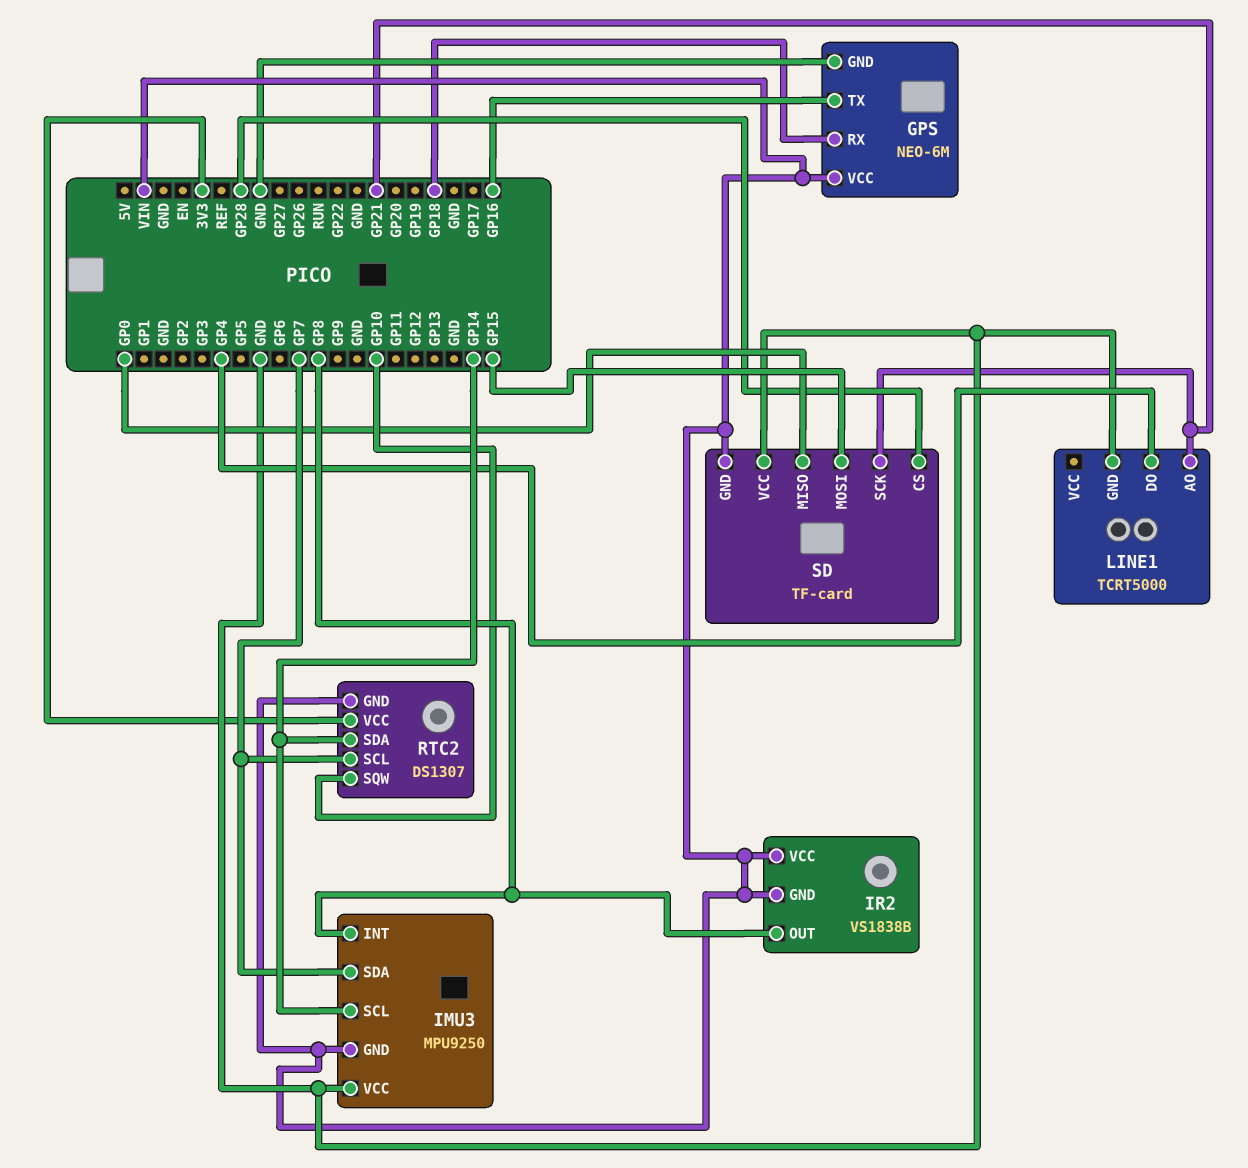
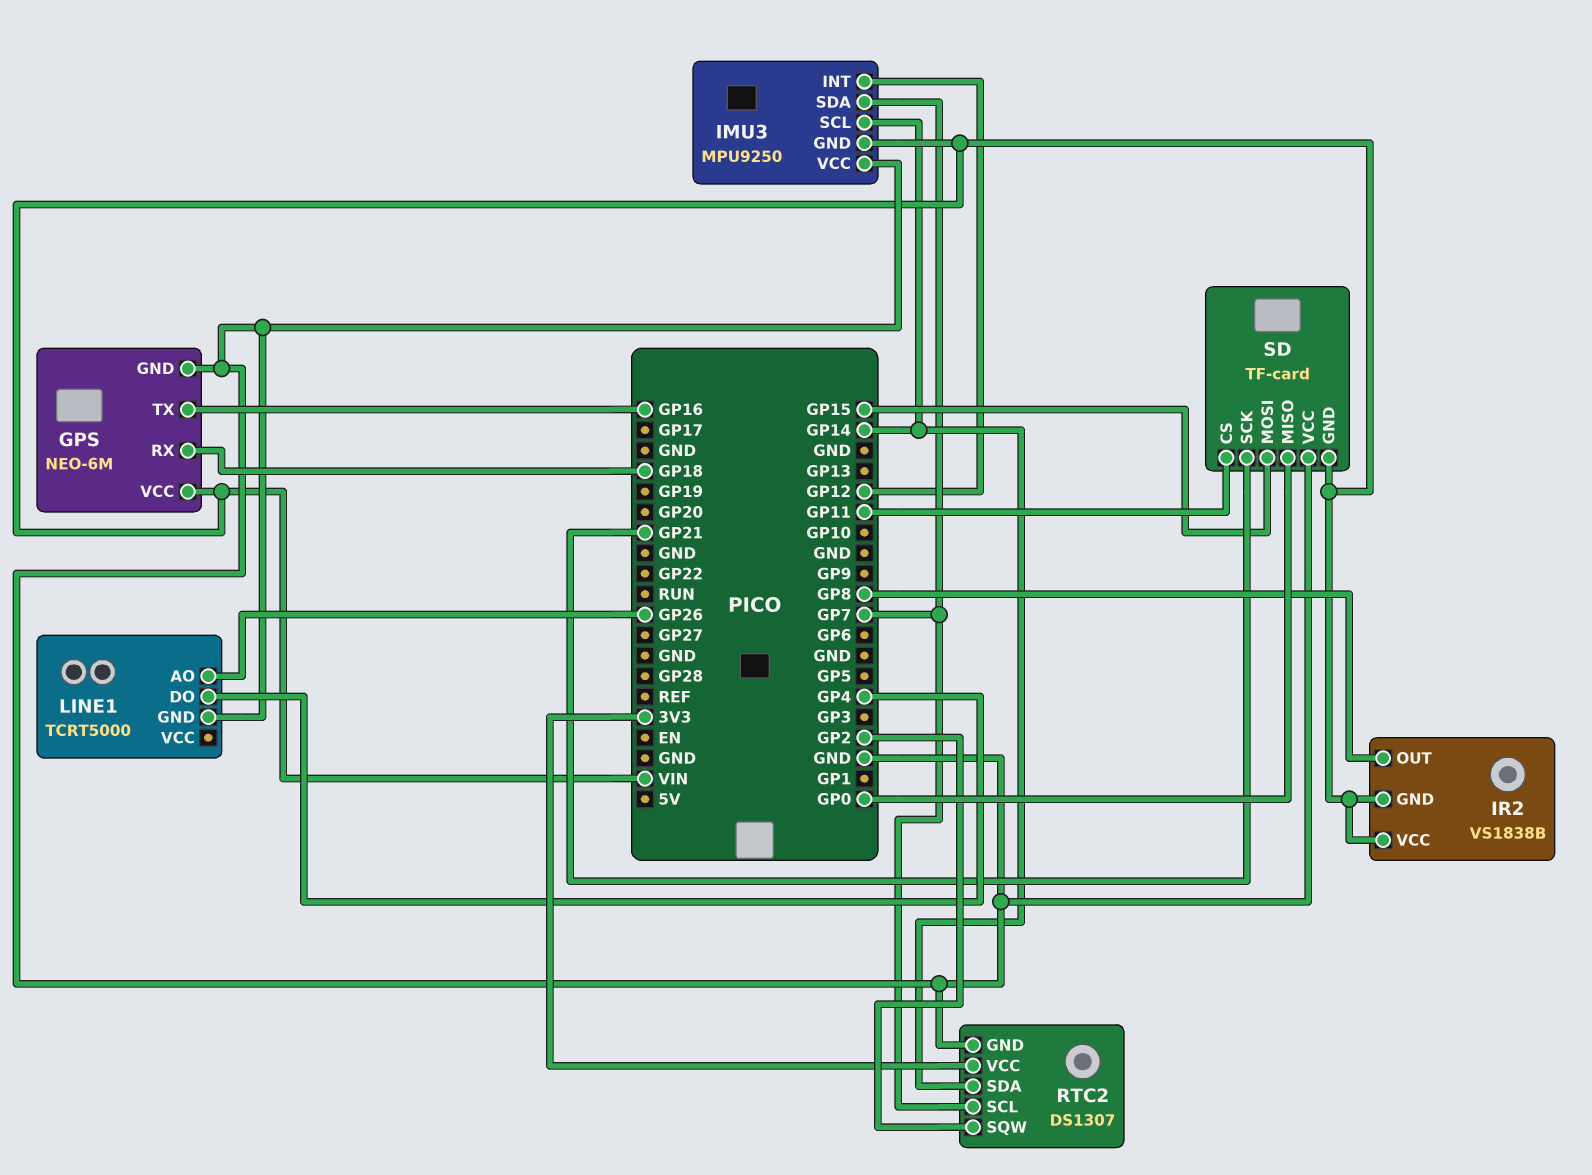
IMU3 pin INT: GP8 -> GP12
LINE1 pin AO: GP21 -> GP26
RTC2 pin GND: VIN -> GND
RTC2 pin SQW: GP10 -> GP2
SD pin CS: GP28 -> GP11

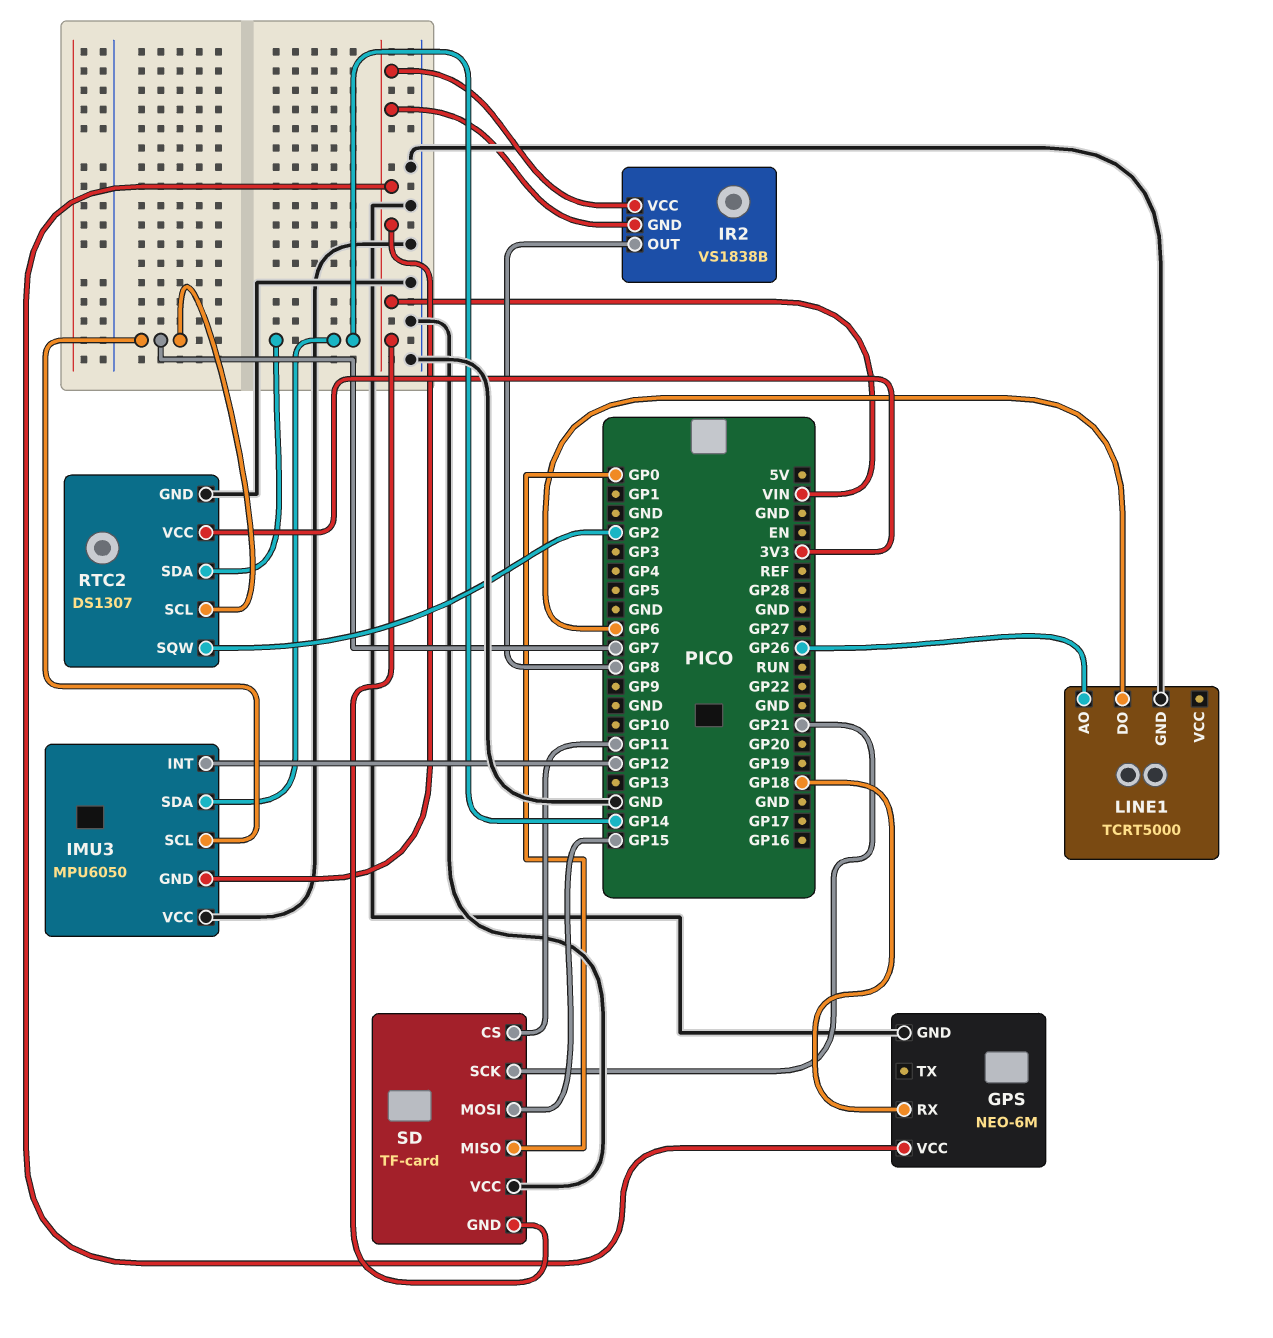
GPS pin TX: GP16 -> none
IMU3: MPU9250 -> MPU6050
IMU3 pin SCL: GP14 -> GP7
IMU3 pin SDA: GP7 -> GP14
LINE1 pin DO: GP4 -> GP6

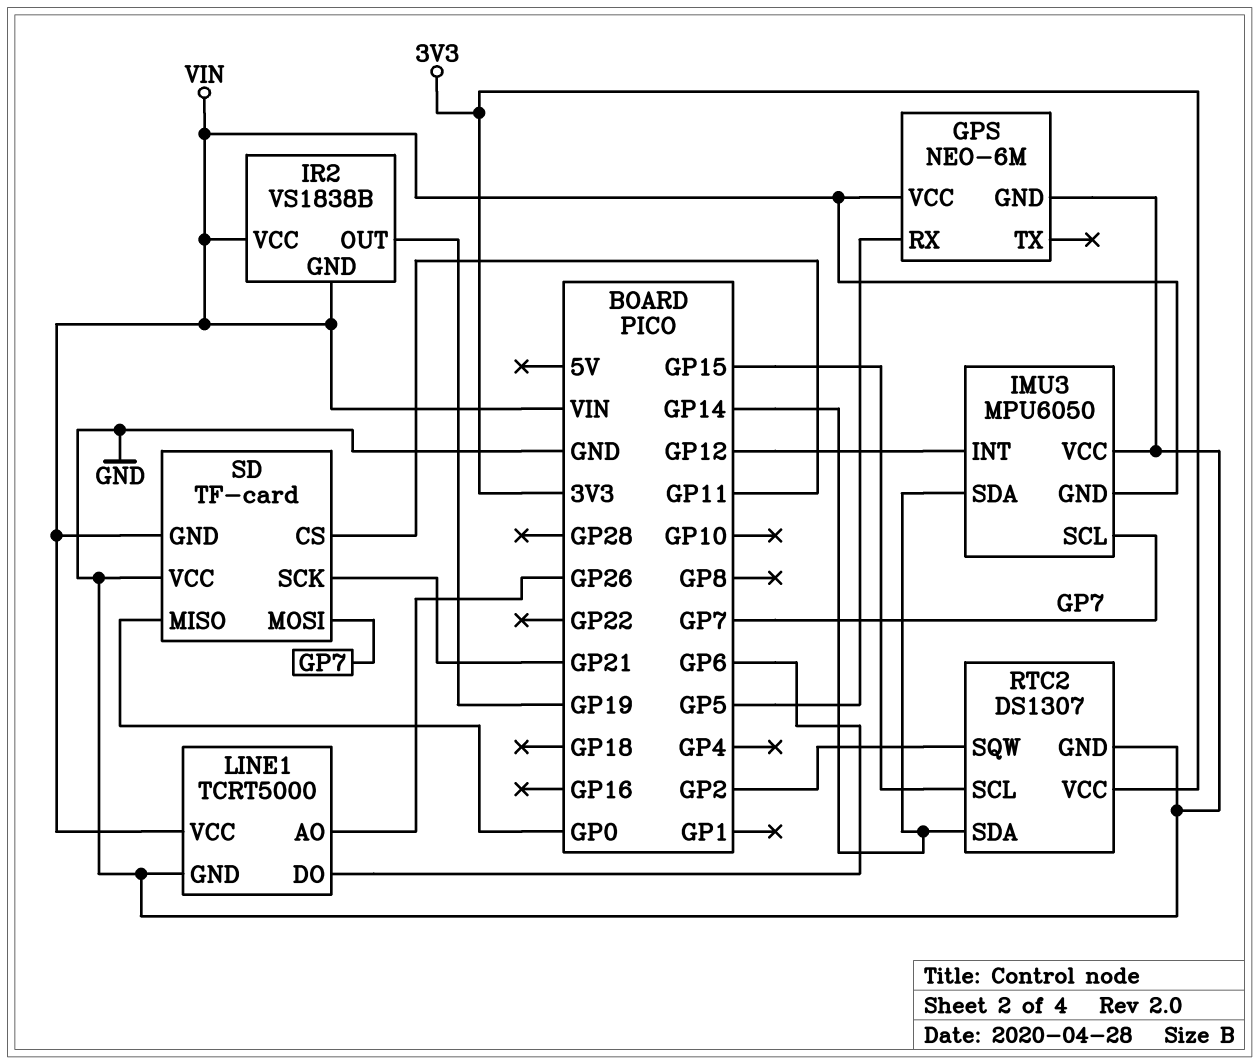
GPS pin RX: GP18 -> GP5
IR2 pin OUT: GP8 -> GP19
LINE1 pin VCC: none -> VIN
RTC2 pin SCL: GP7 -> GP15
SD pin MOSI: GP15 -> GP7

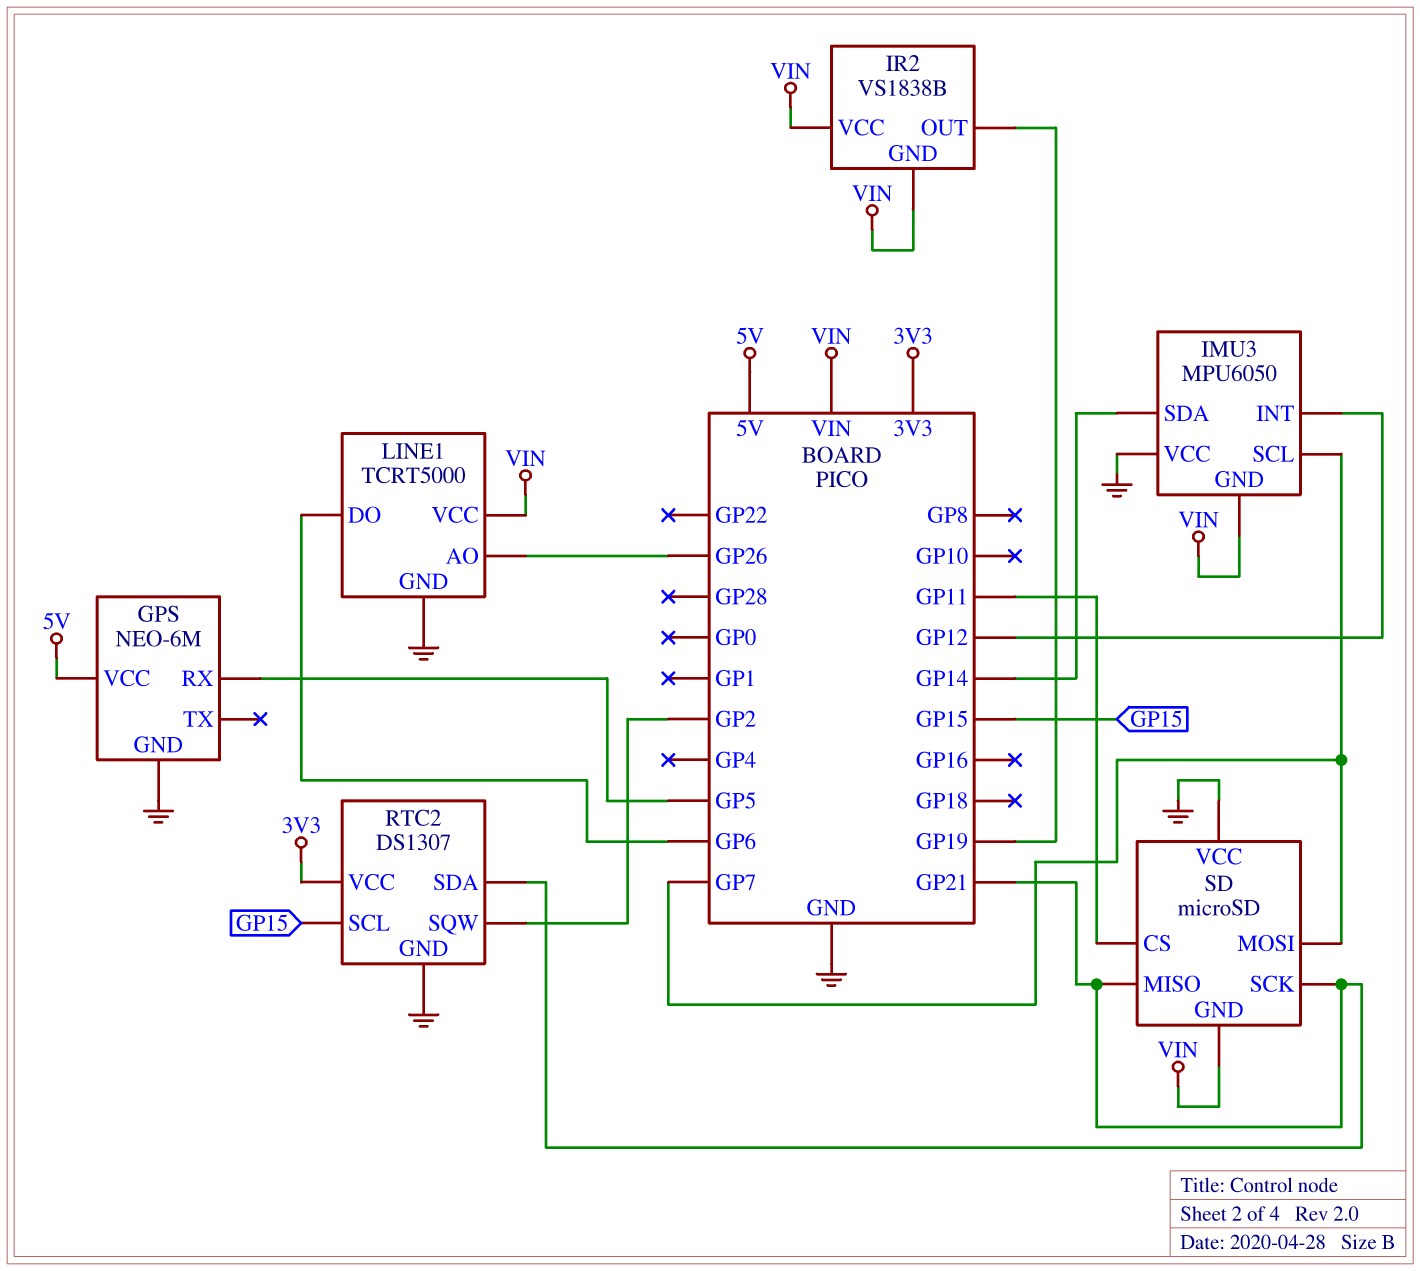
GPS pin VCC: VIN -> 5V
RTC2 pin SDA: GP14 -> GP21
SD: TF-card -> microSD
SD pin MISO: GP0 -> GP21

